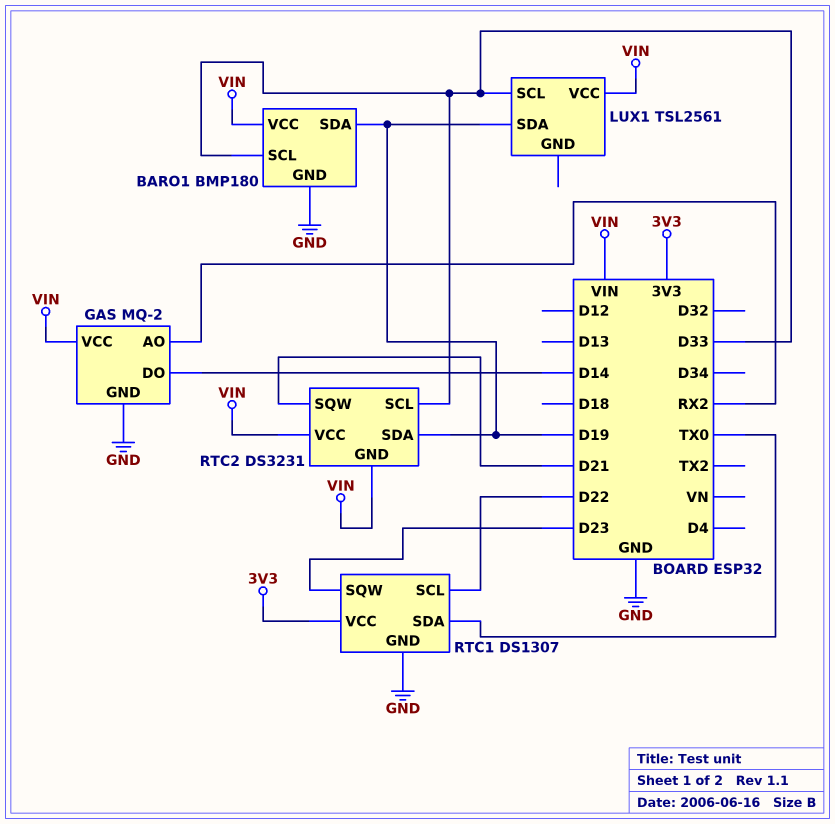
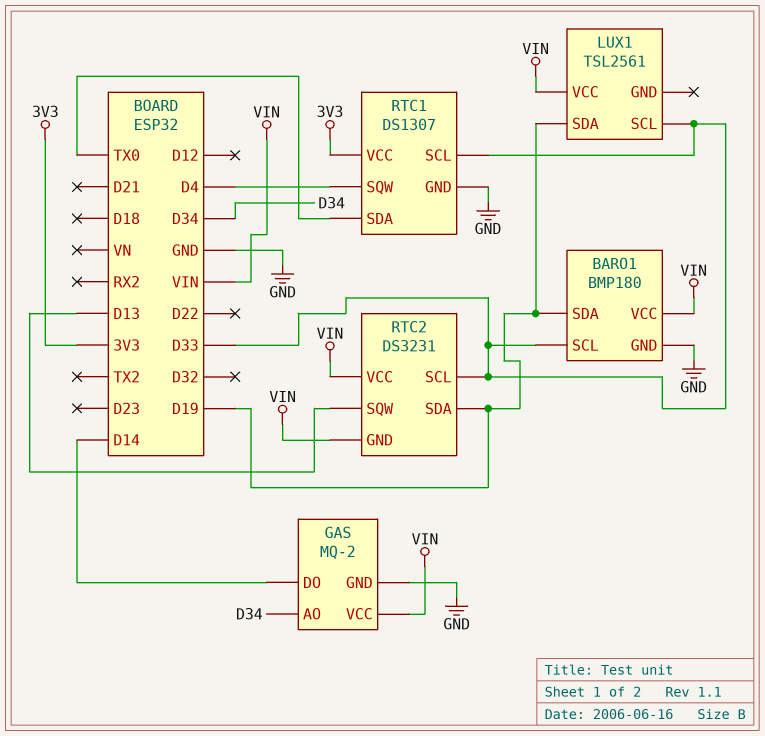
GAS pin AO: RX2 -> D34
RTC1 pin SCL: D22 -> D33
RTC1 pin SQW: D23 -> D4
RTC2 pin SQW: D21 -> D13

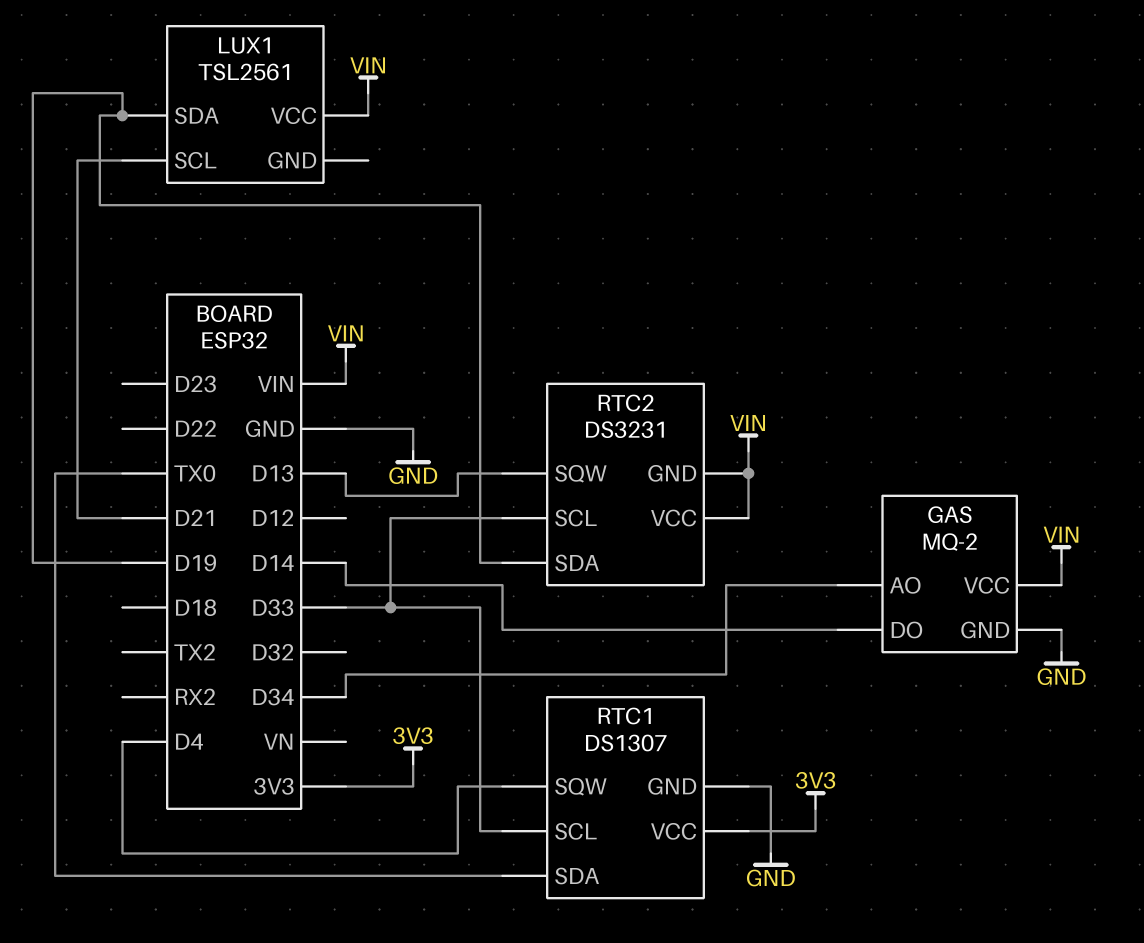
BARO1: BMP180 -> none
BARO1 pin GND: GND -> none
BARO1 pin SCL: D33 -> none
BARO1 pin SDA: D19 -> none
BARO1 pin VCC: VIN -> none
LUX1 pin SCL: D33 -> D21

